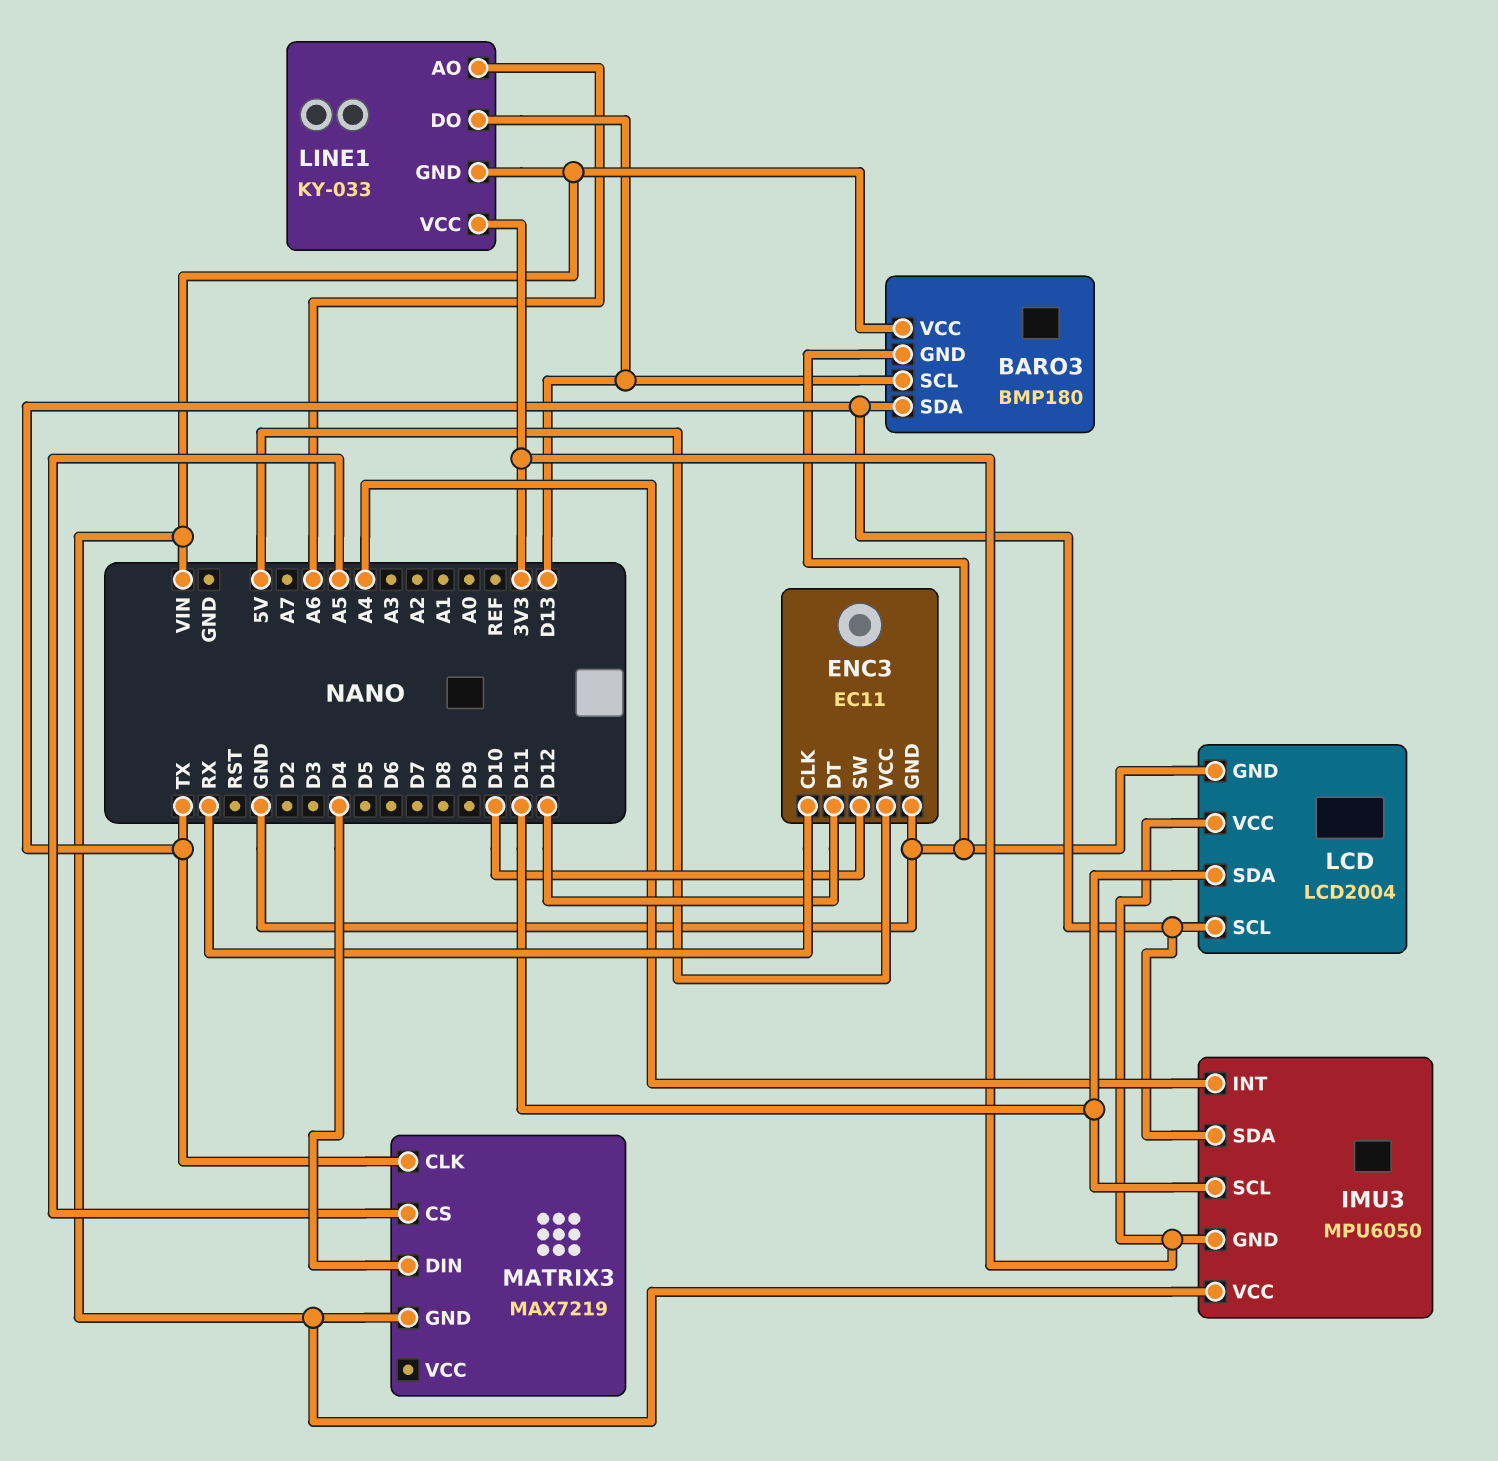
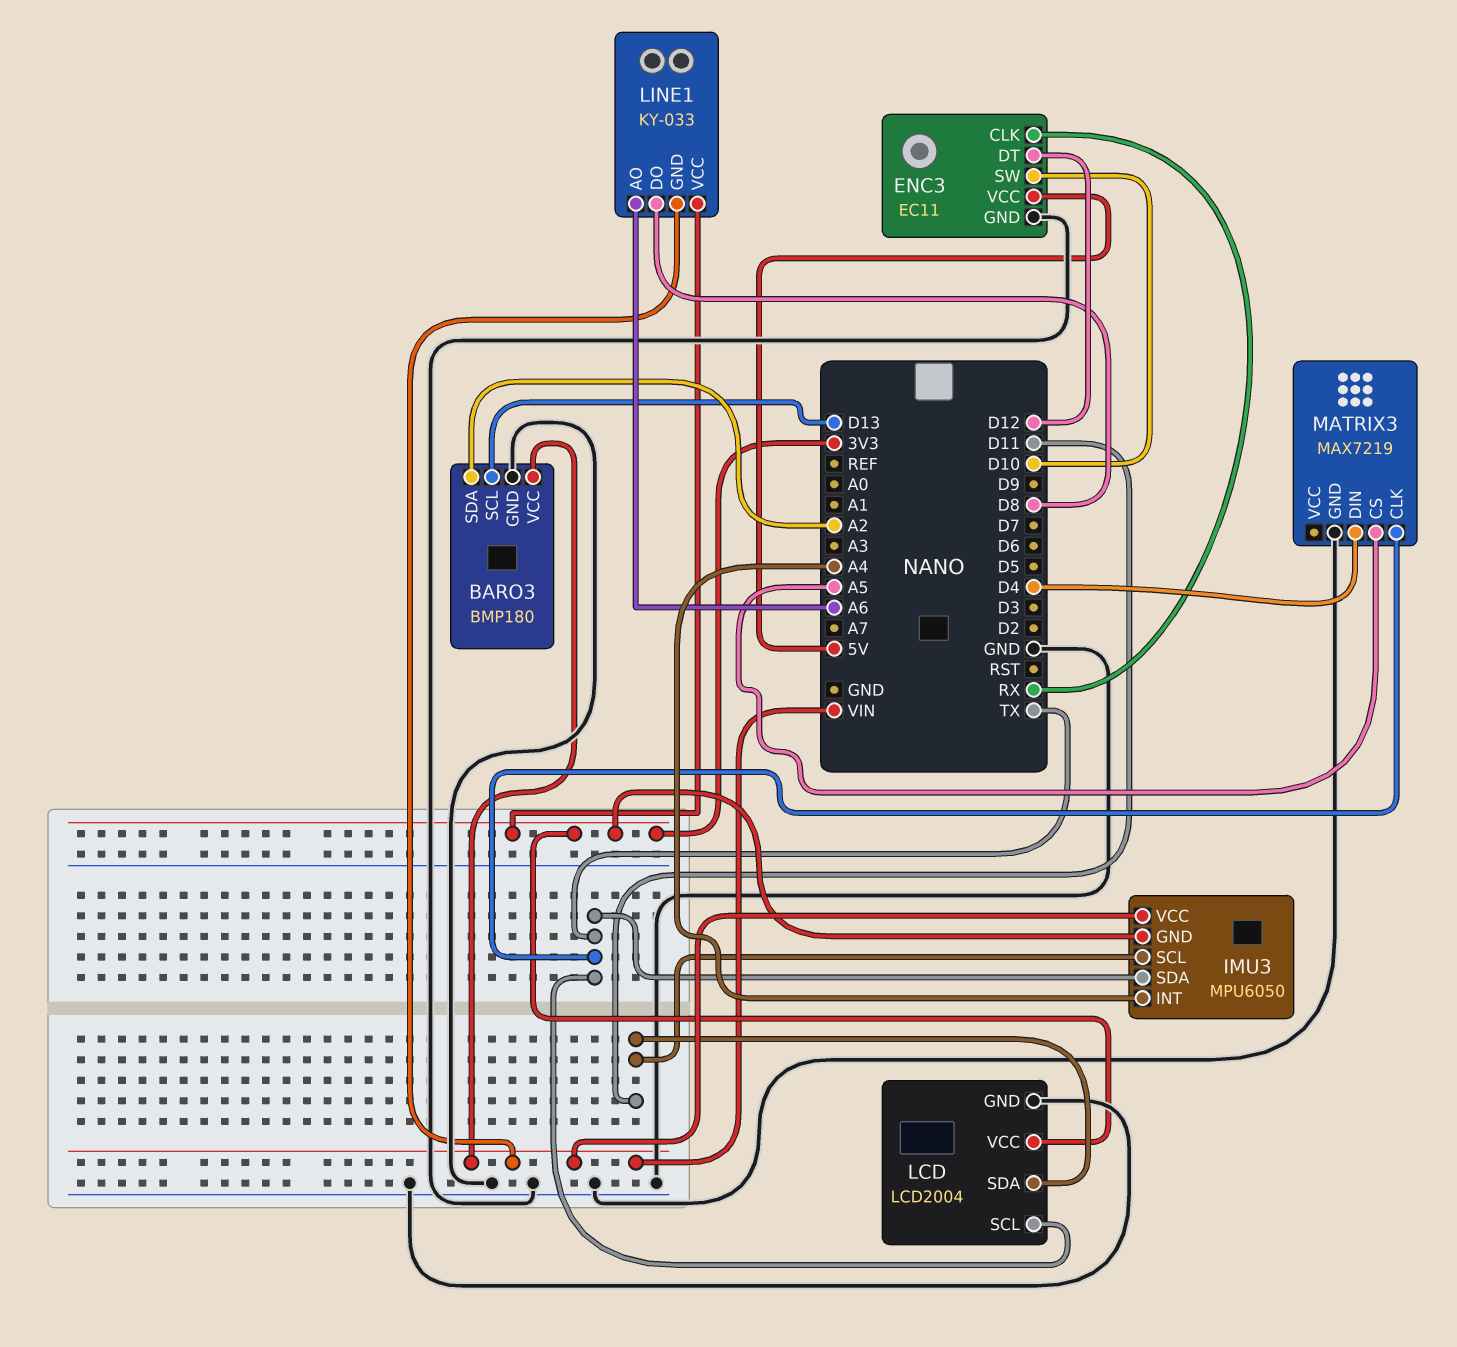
BARO3 pin SDA: TX -> A2
LINE1 pin DO: D13 -> D8
MATRIX3 pin GND: VIN -> GND

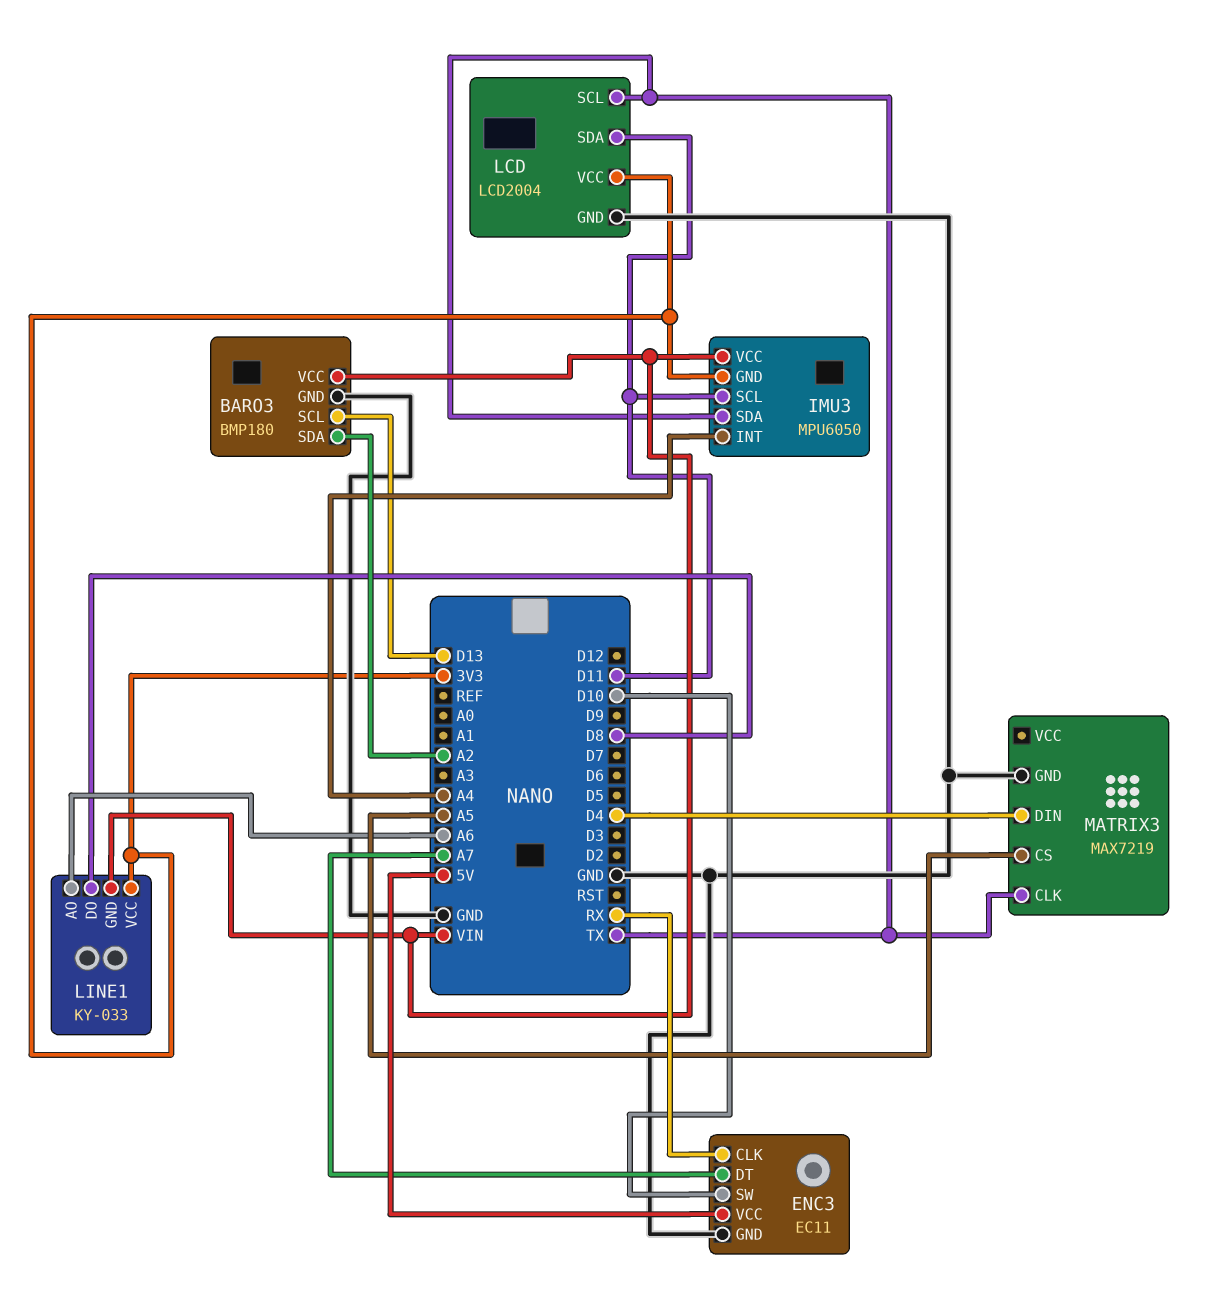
ENC3 pin DT: D12 -> A7

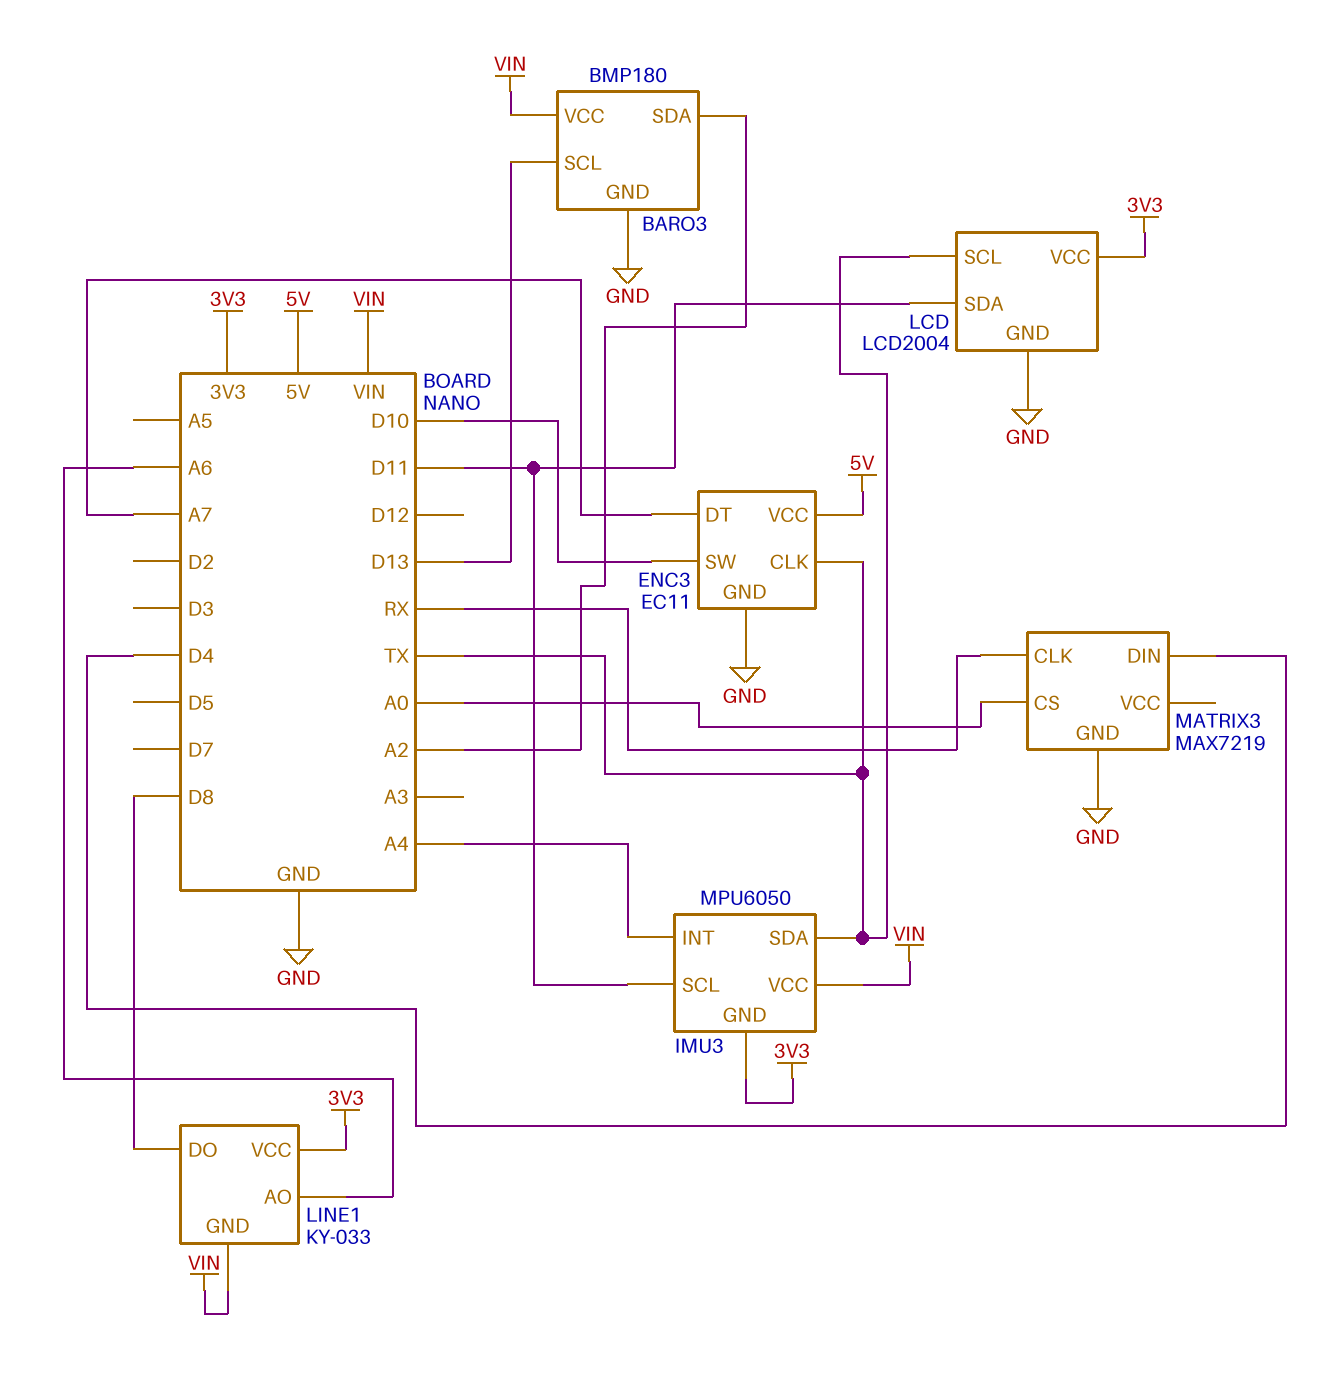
ENC3 pin CLK: RX -> TX
MATRIX3 pin CLK: TX -> RX
MATRIX3 pin CS: A5 -> A0

